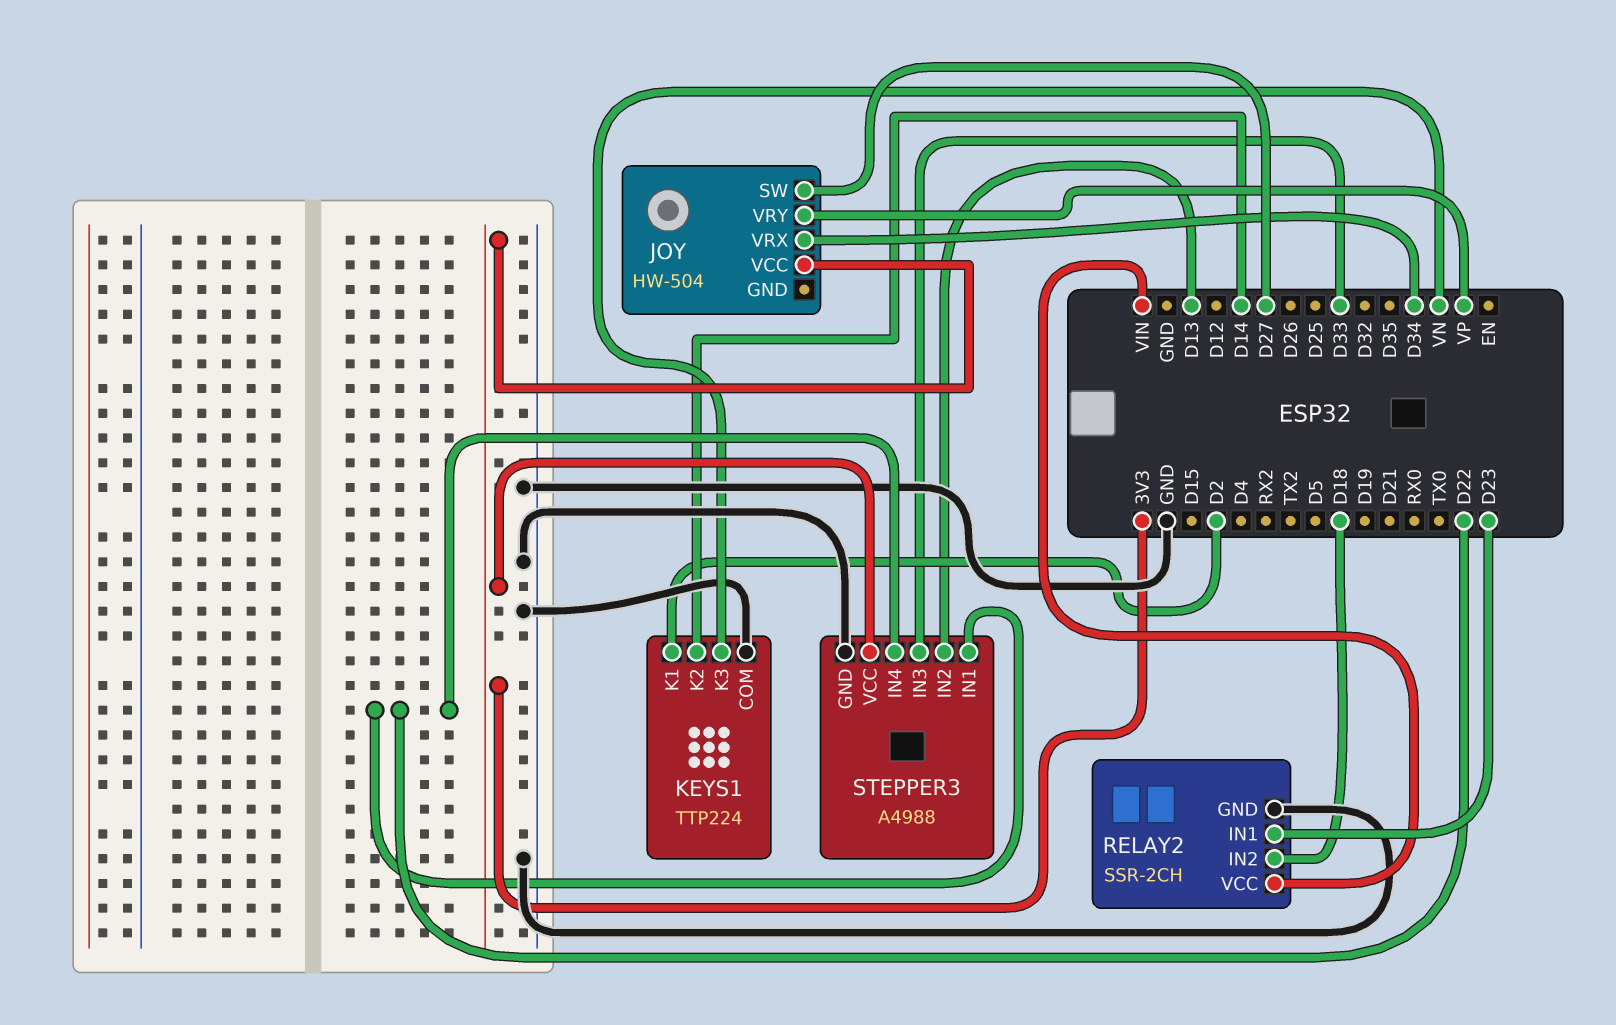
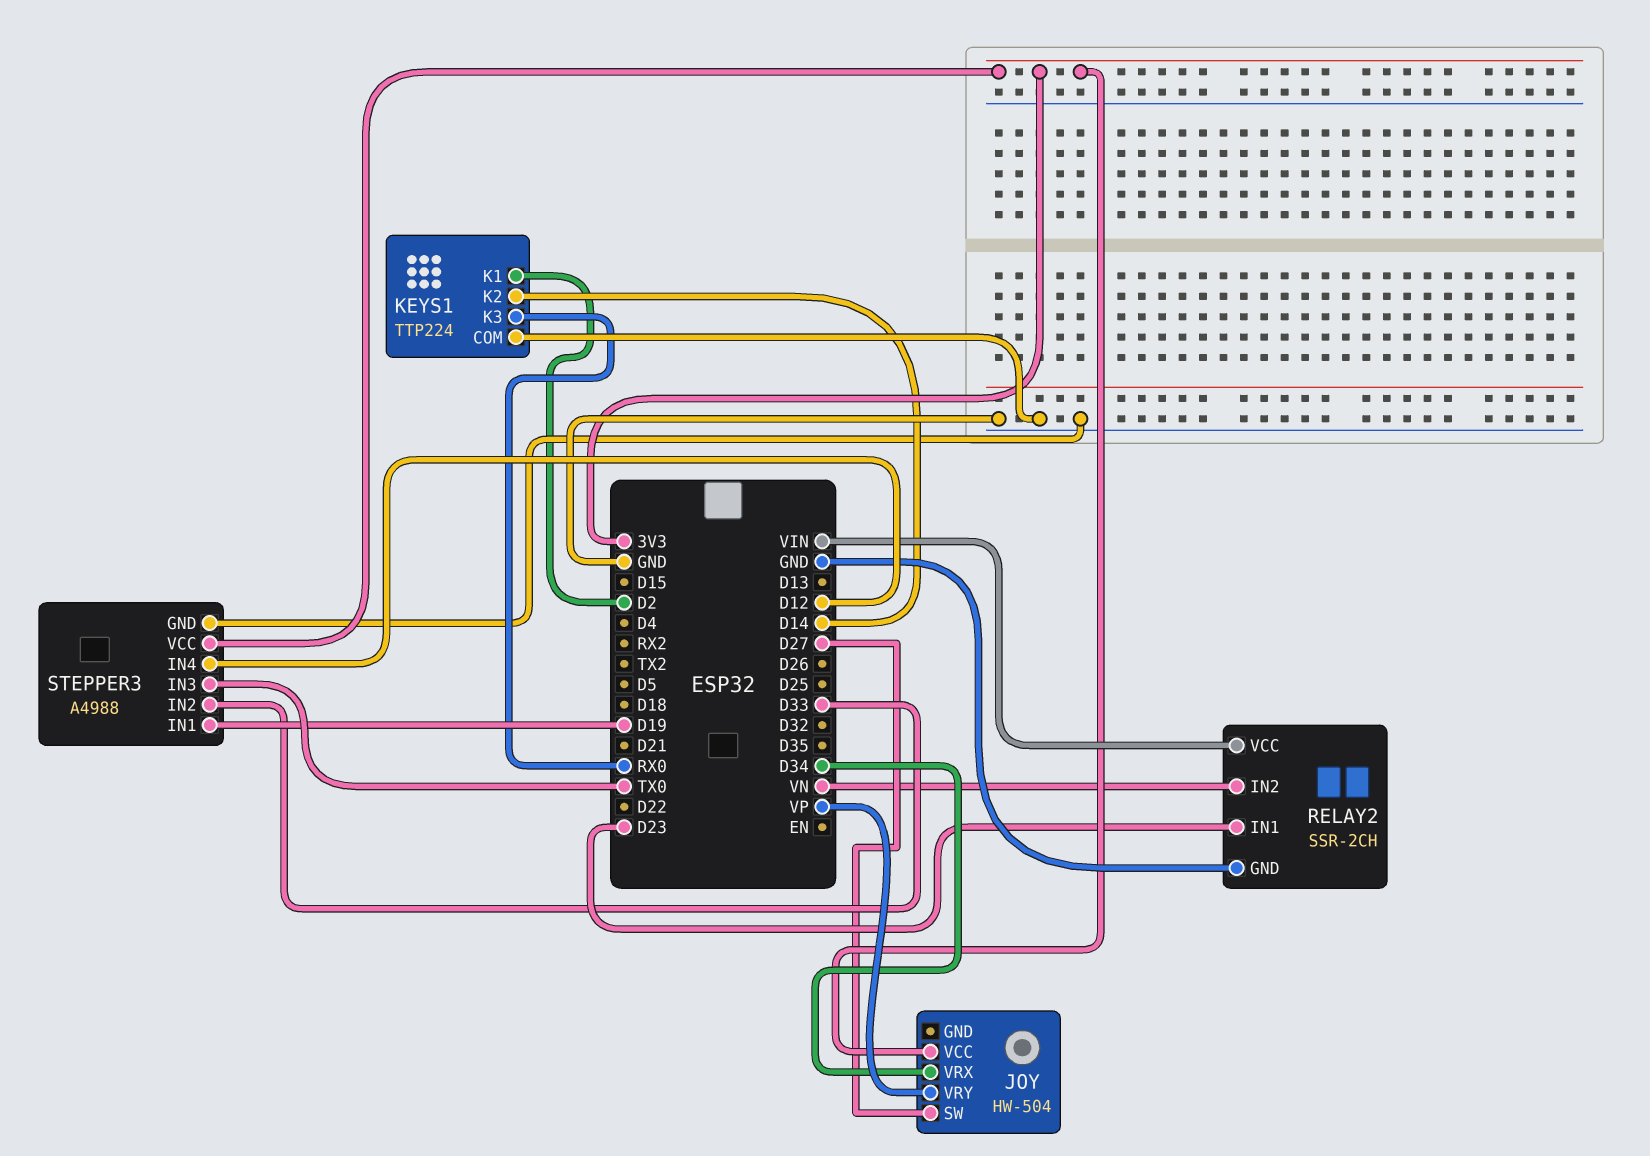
KEYS1 pin K3: VN -> RX0
RELAY2 pin IN2: D18 -> VN
STEPPER3 pin IN1: D22 -> D19
STEPPER3 pin IN2: D13 -> D33
STEPPER3 pin IN3: D33 -> TX0
STEPPER3 pin IN4: D22 -> D12

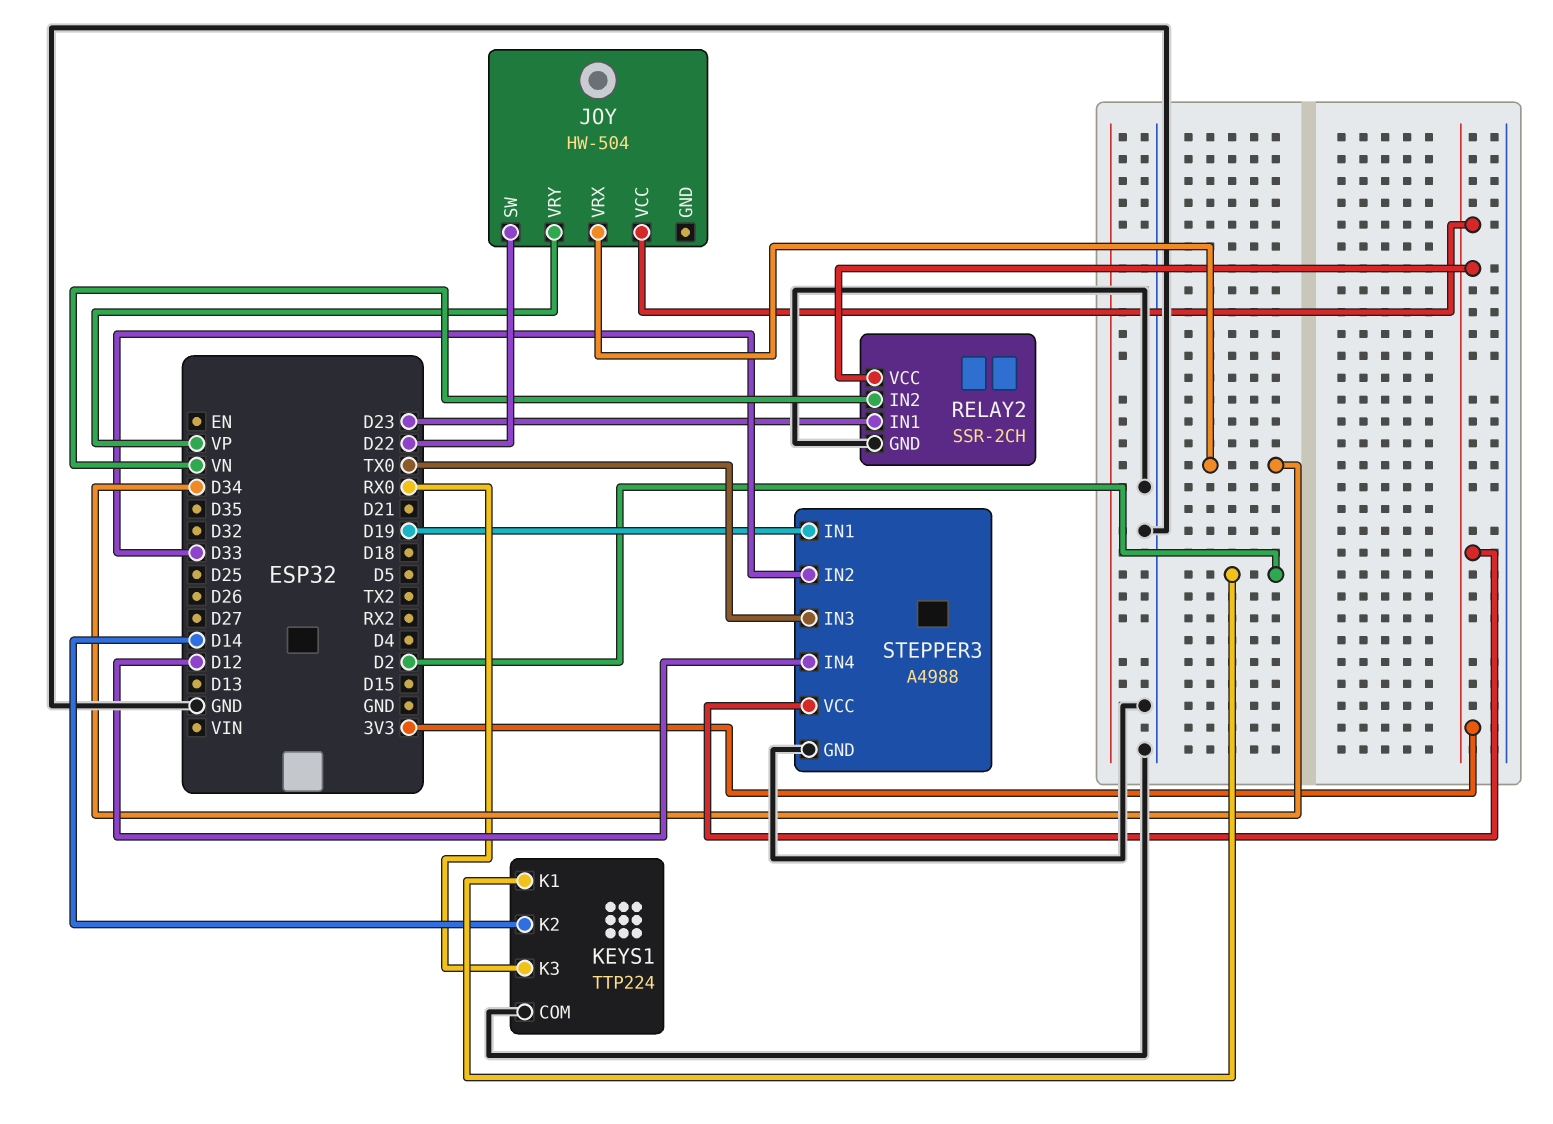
JOY pin SW: D27 -> D22
RELAY2 pin VCC: VIN -> 3V3

